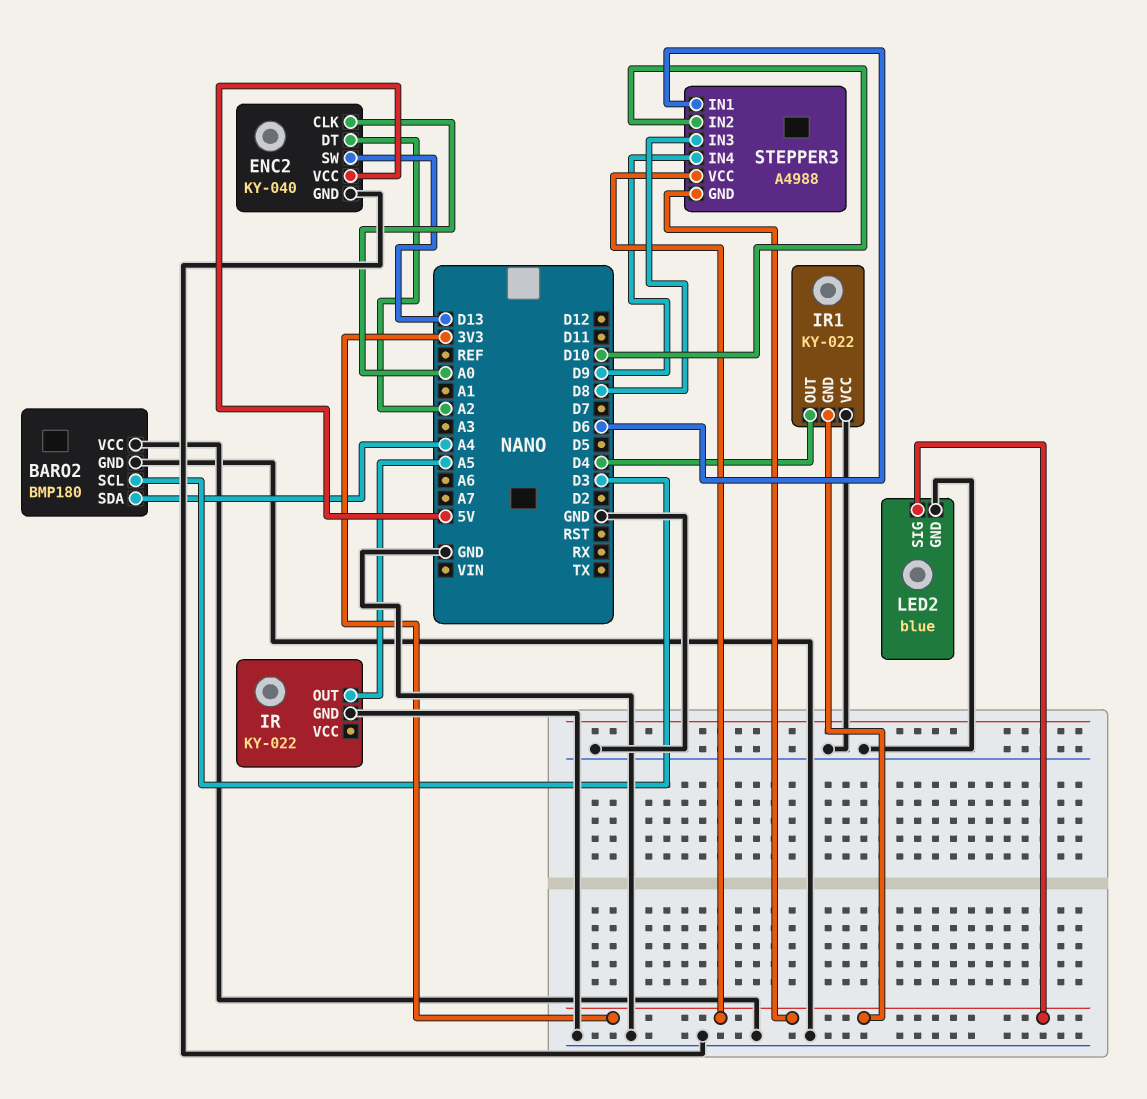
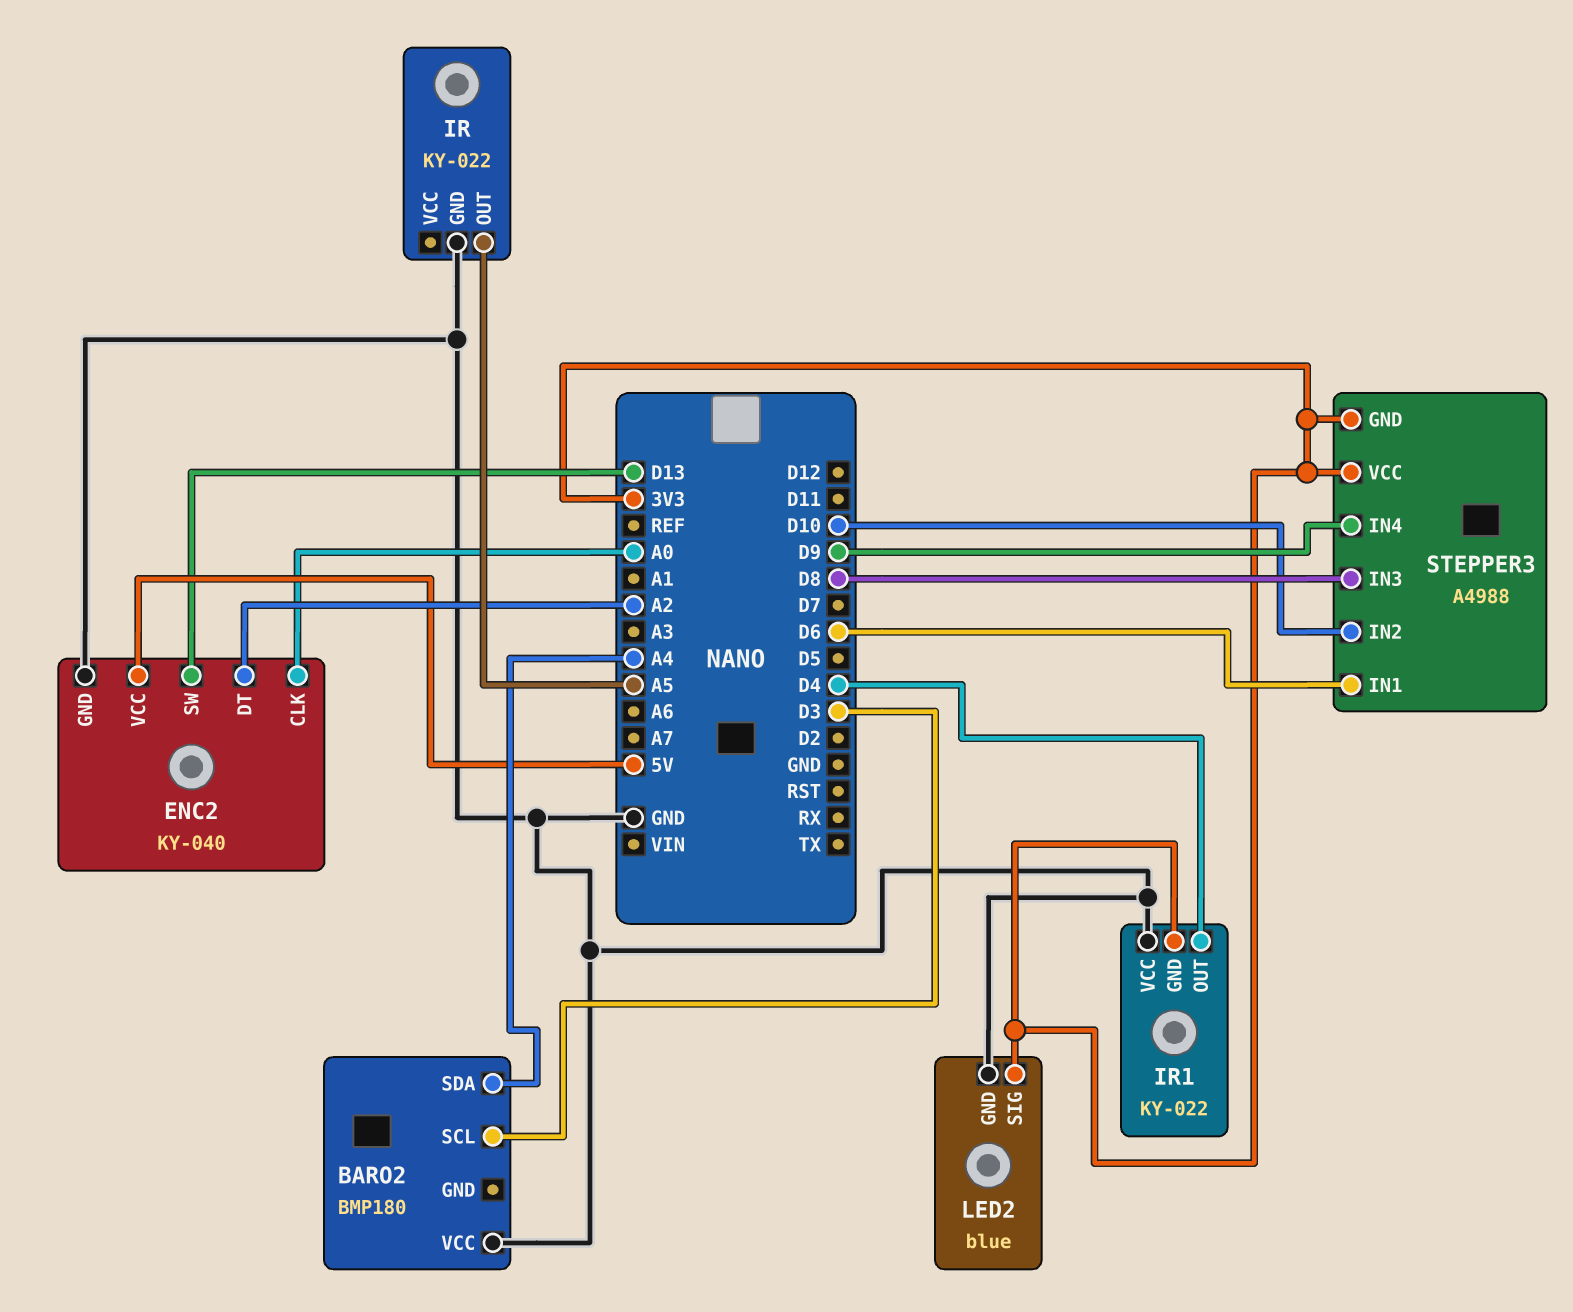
BARO2 pin GND: GND -> none

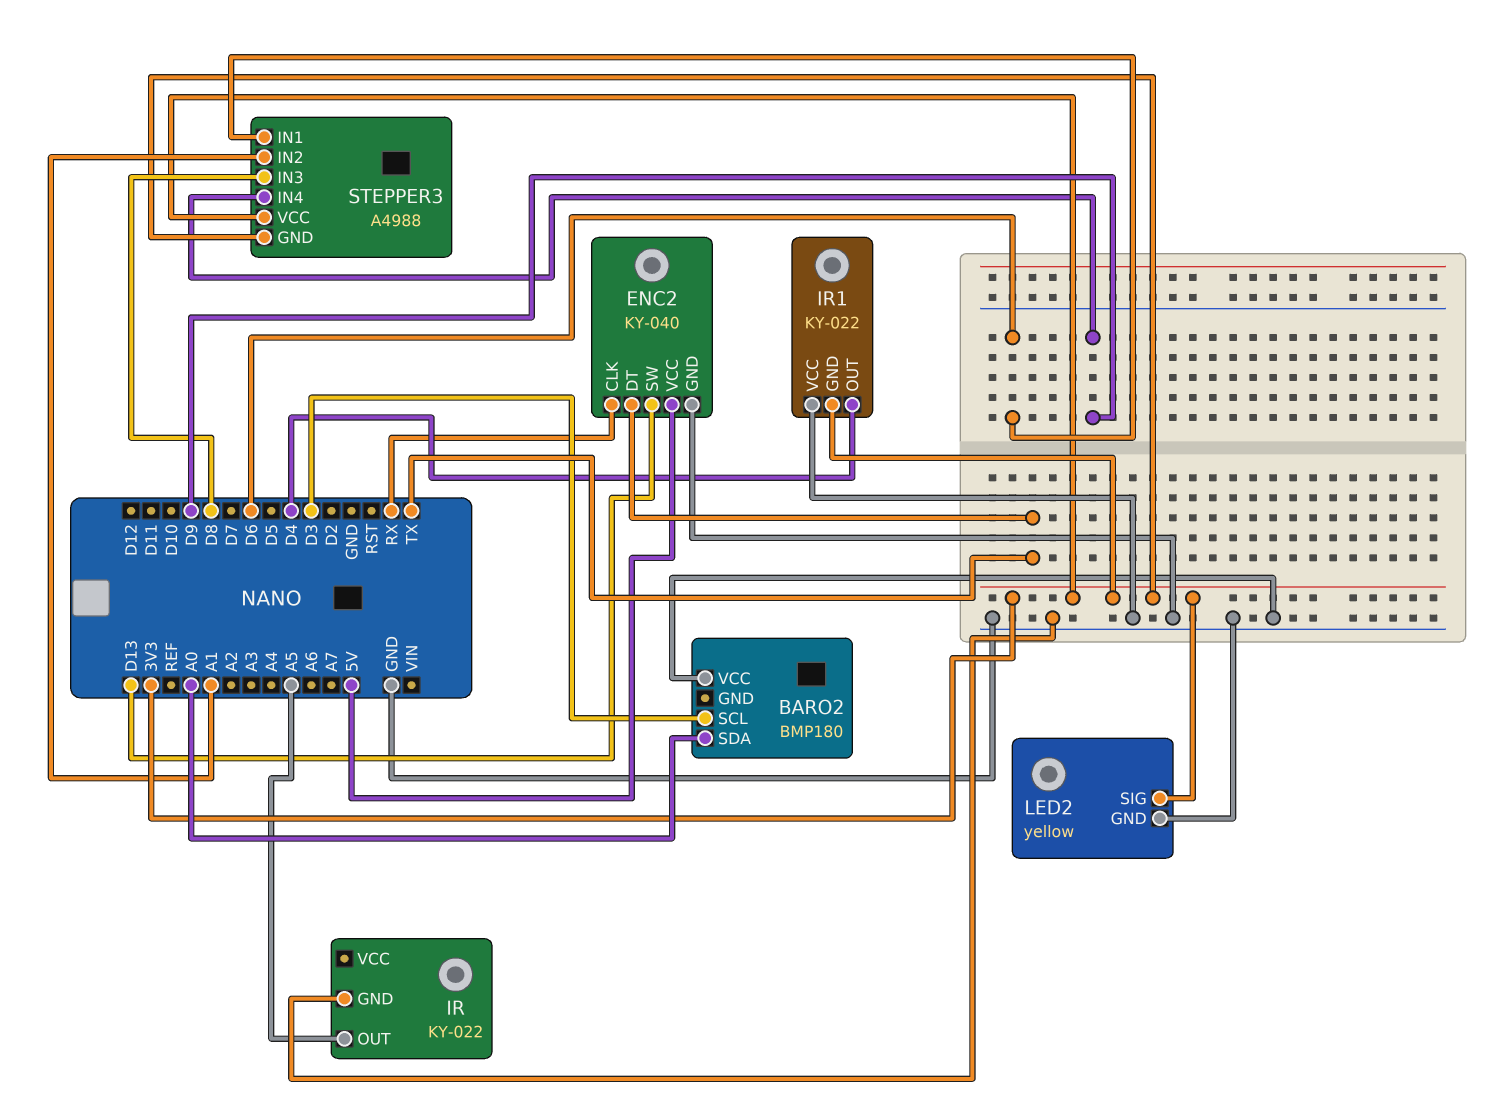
BARO2 pin SDA: A4 -> A0
ENC2 pin CLK: A0 -> RX
ENC2 pin DT: A2 -> TX
LED2: blue -> yellow
STEPPER3 pin IN2: D10 -> A1

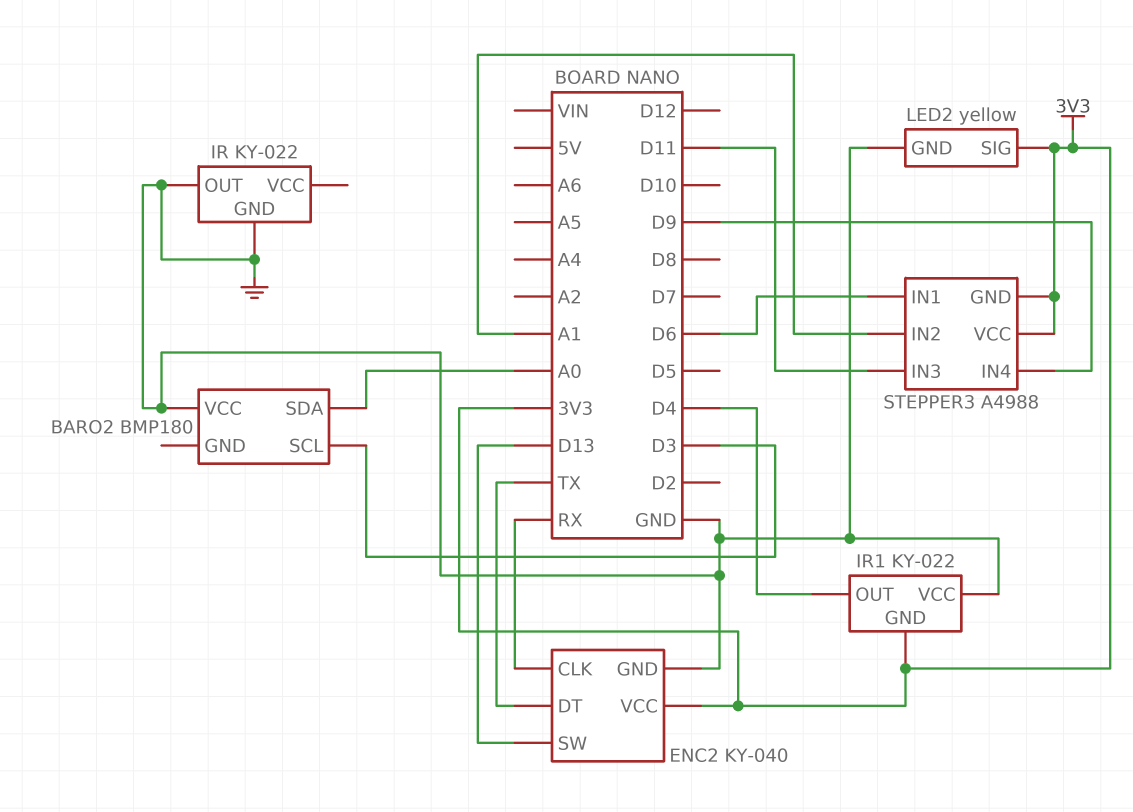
ENC2 pin VCC: 5V -> 3V3
IR pin OUT: A5 -> GND
STEPPER3 pin IN3: D8 -> D11

